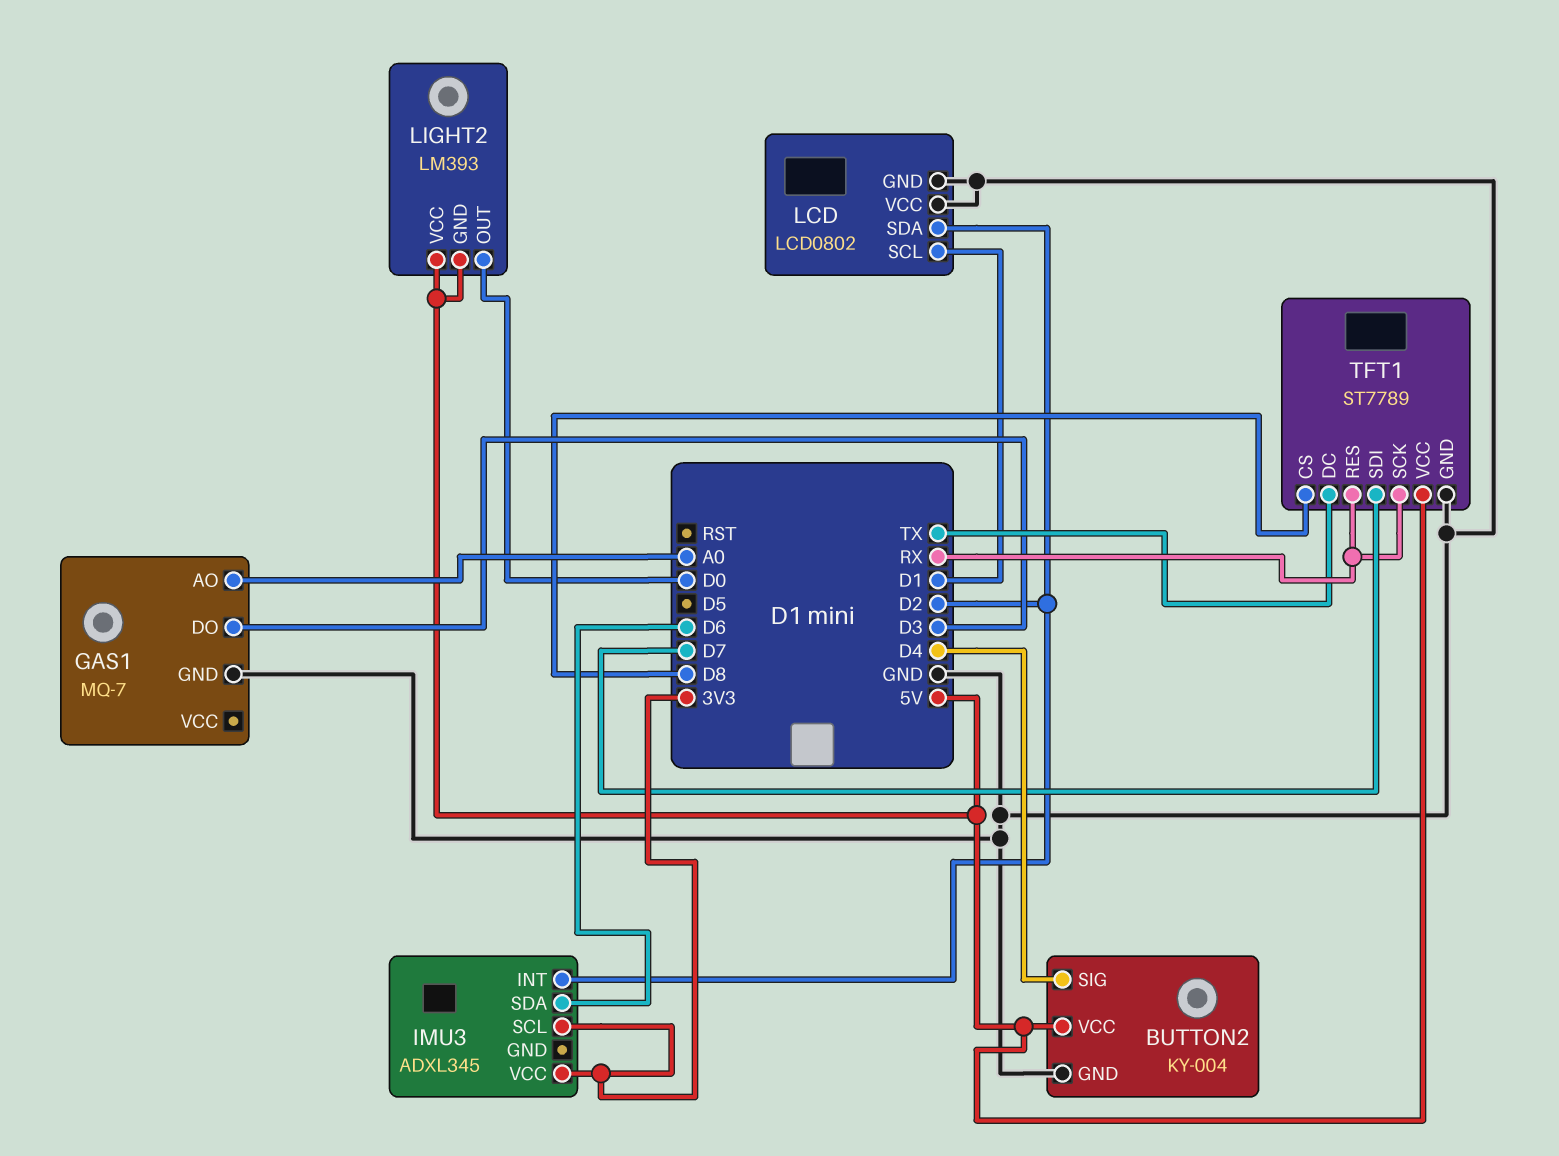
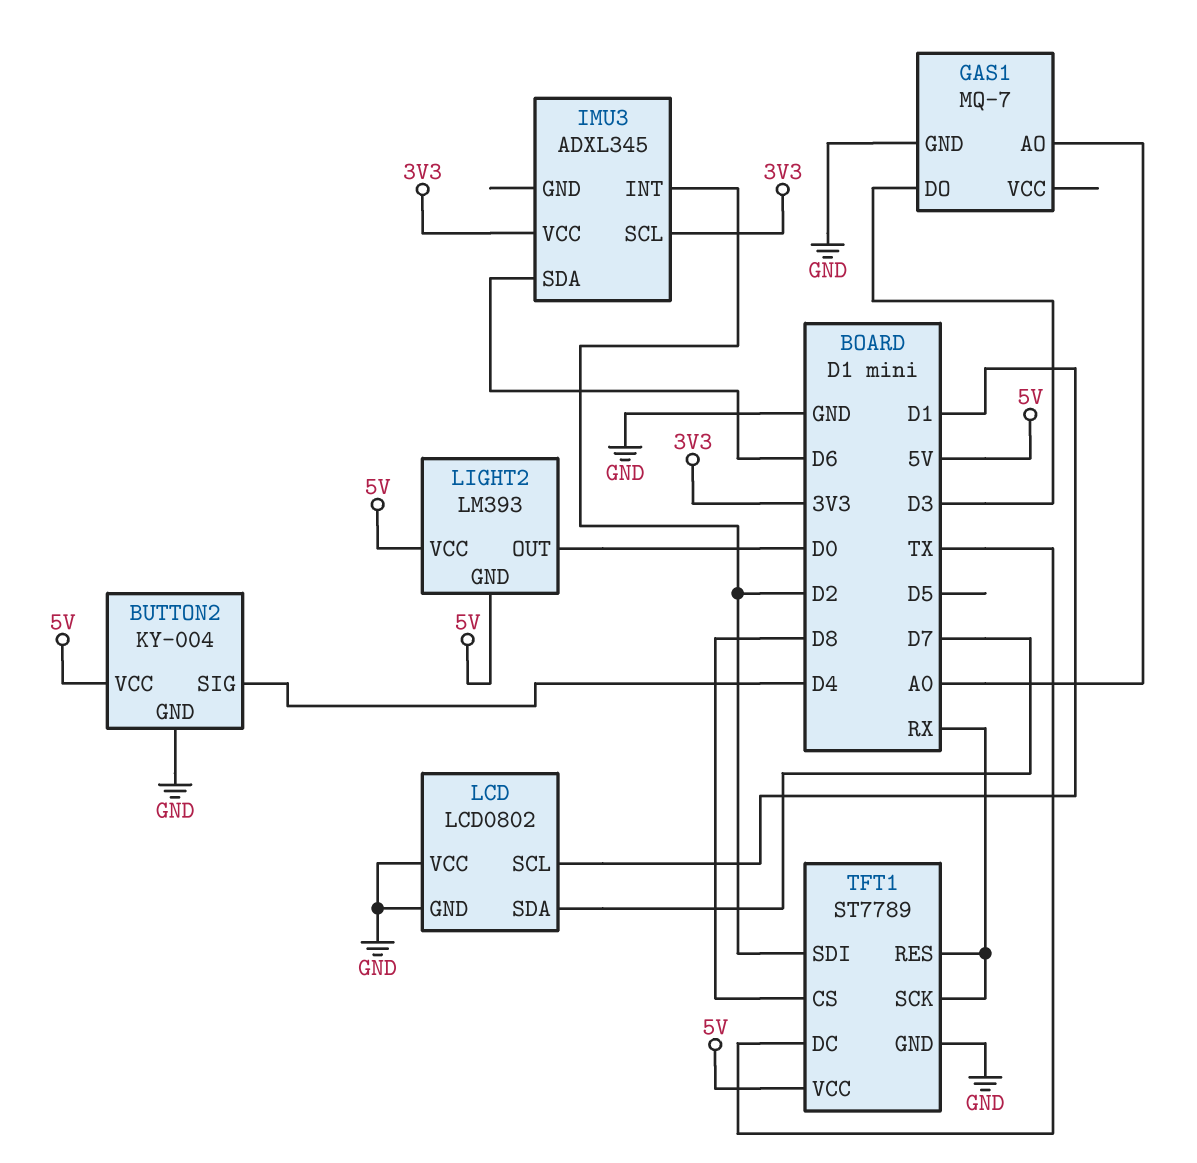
LCD pin SDA: D2 -> D7
TFT1 pin SDI: D7 -> D2

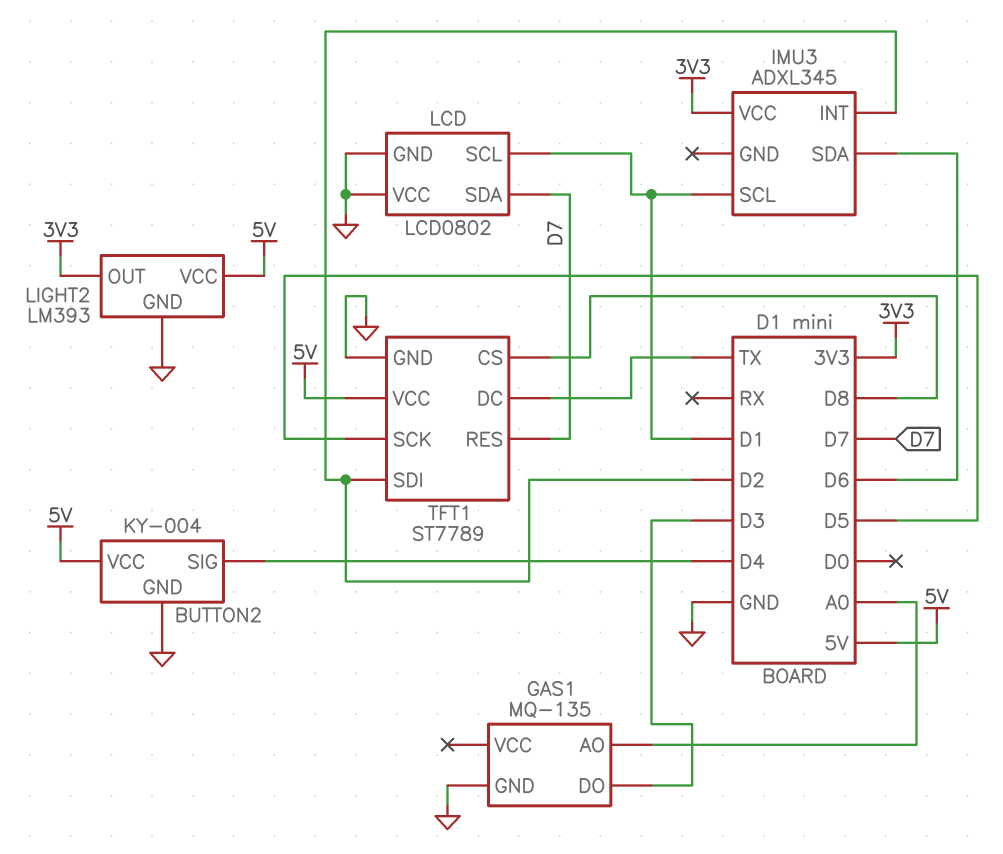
GAS1: MQ-7 -> MQ-135
IMU3 pin SCL: 3V3 -> D1
LIGHT2 pin GND: 5V -> GND
LIGHT2 pin OUT: D0 -> 3V3
TFT1 pin RES: RX -> D7
TFT1 pin SCK: RX -> D5

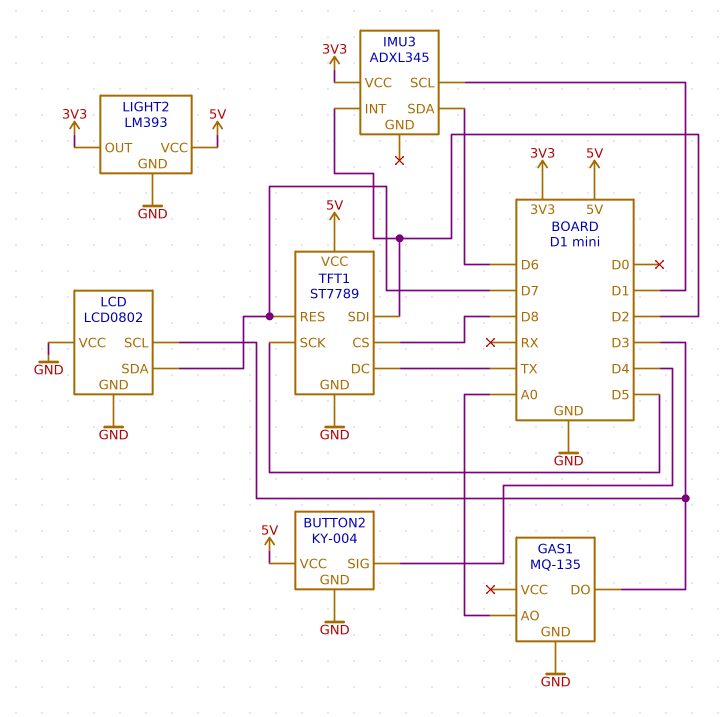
LCD pin SCL: D1 -> D3

